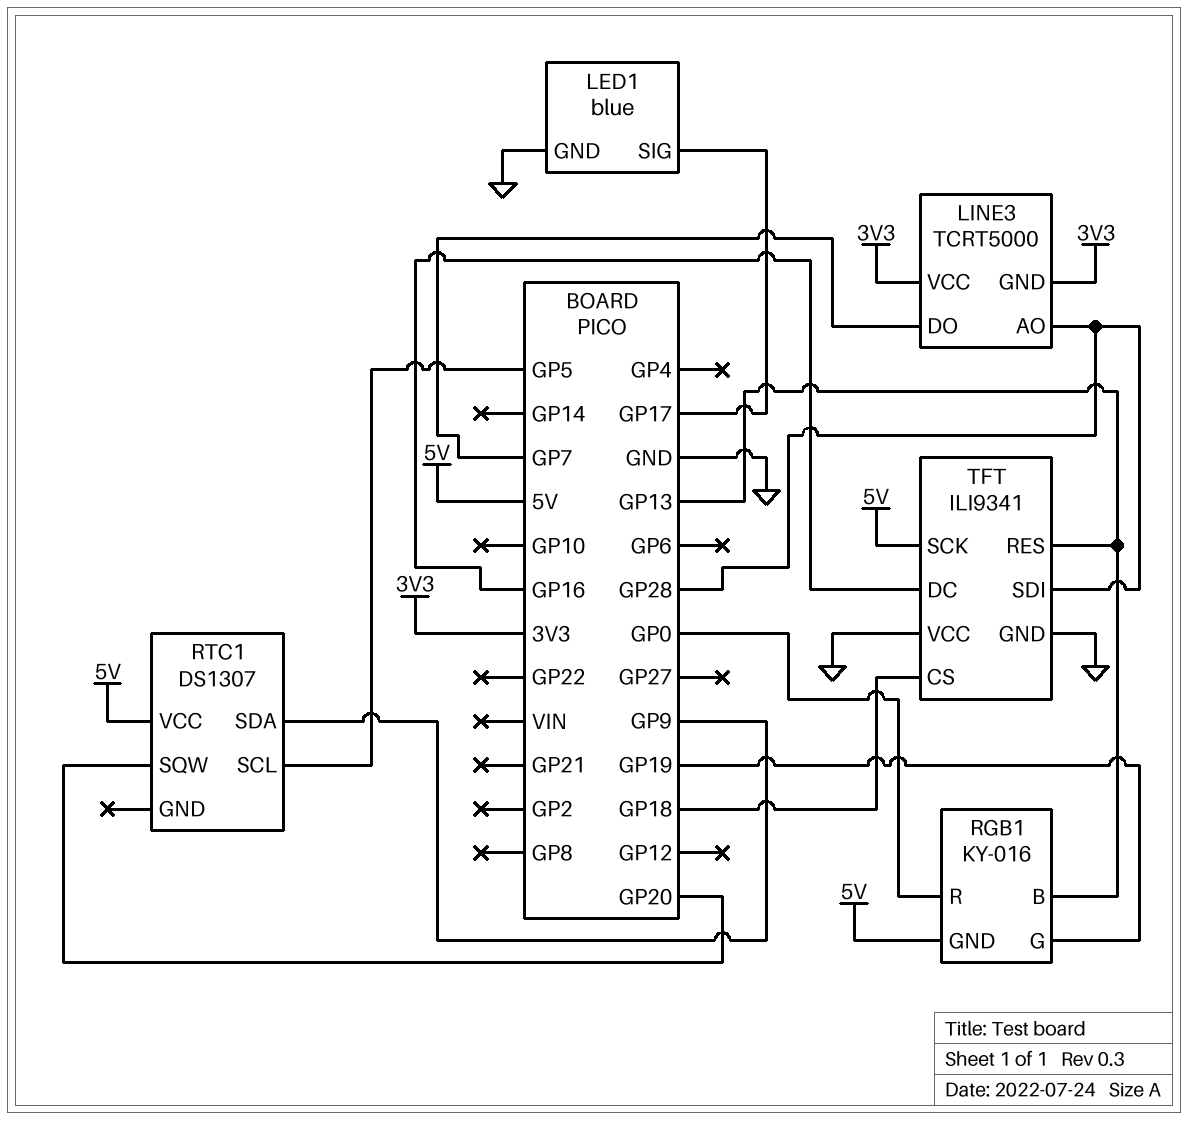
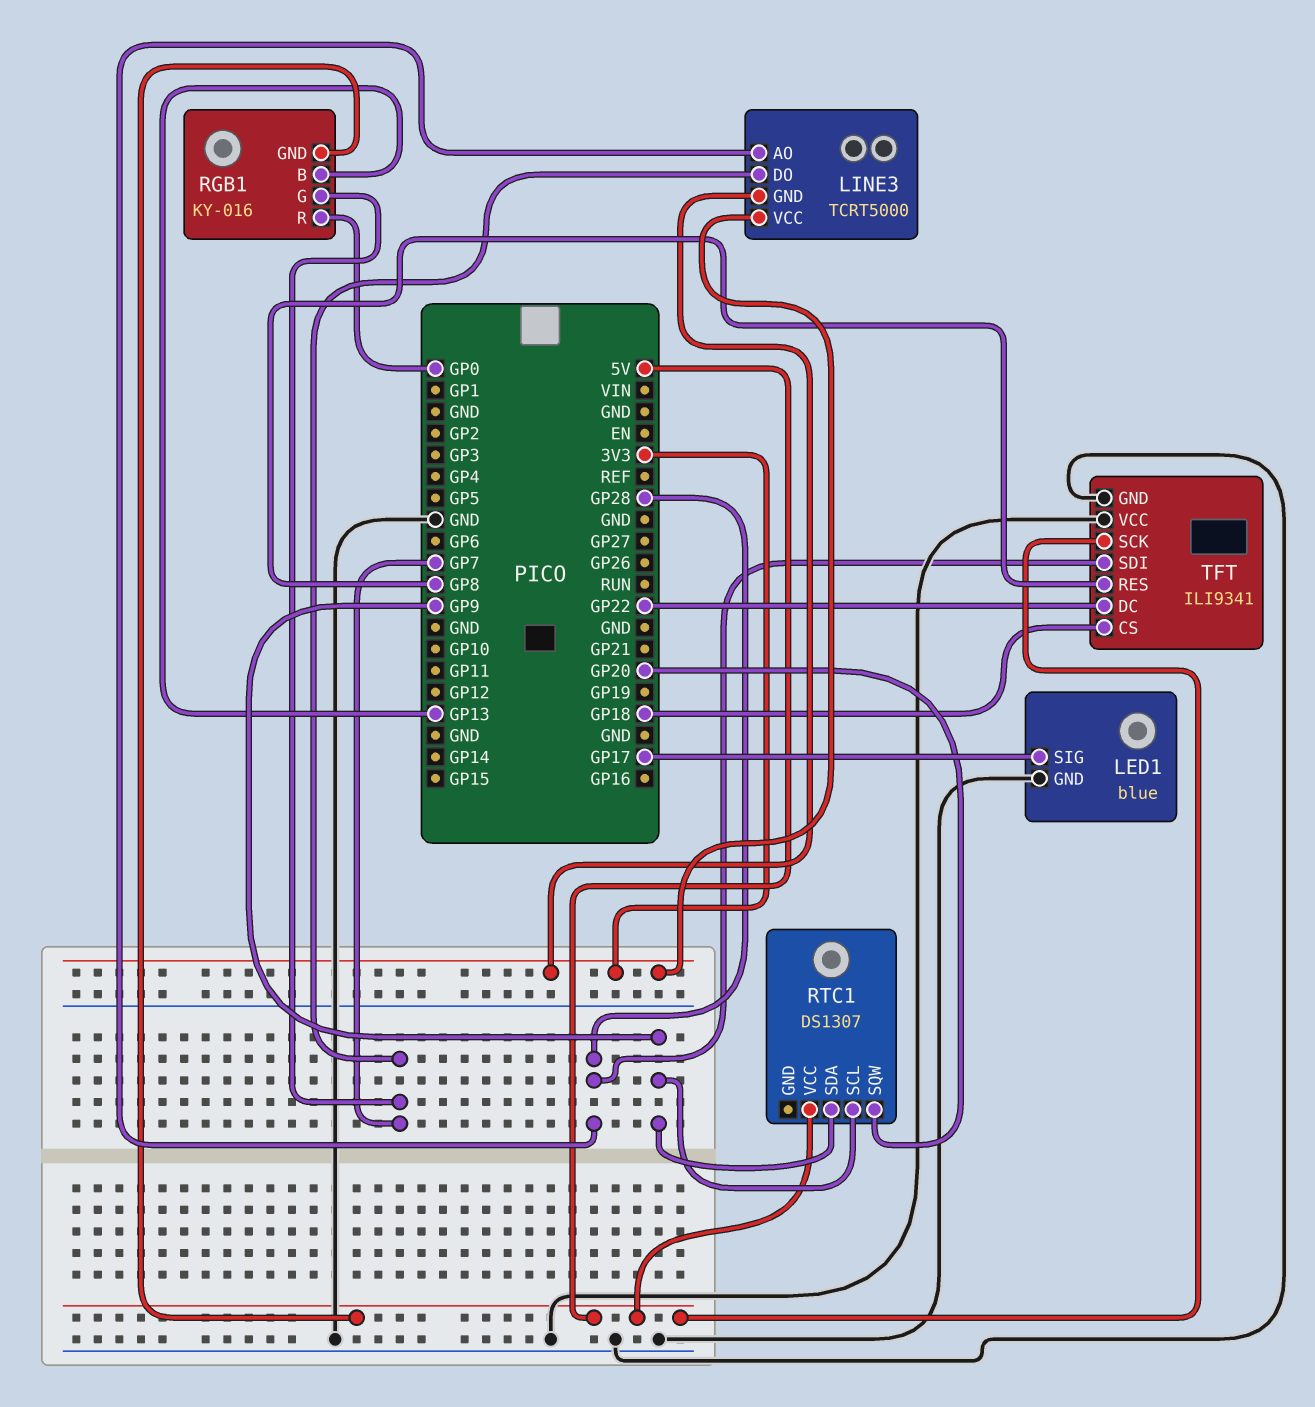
RGB1 pin G: GP19 -> GP7
RTC1 pin SCL: GP5 -> GP9
TFT pin DC: GP16 -> GP22
TFT pin RES: GP13 -> GP8

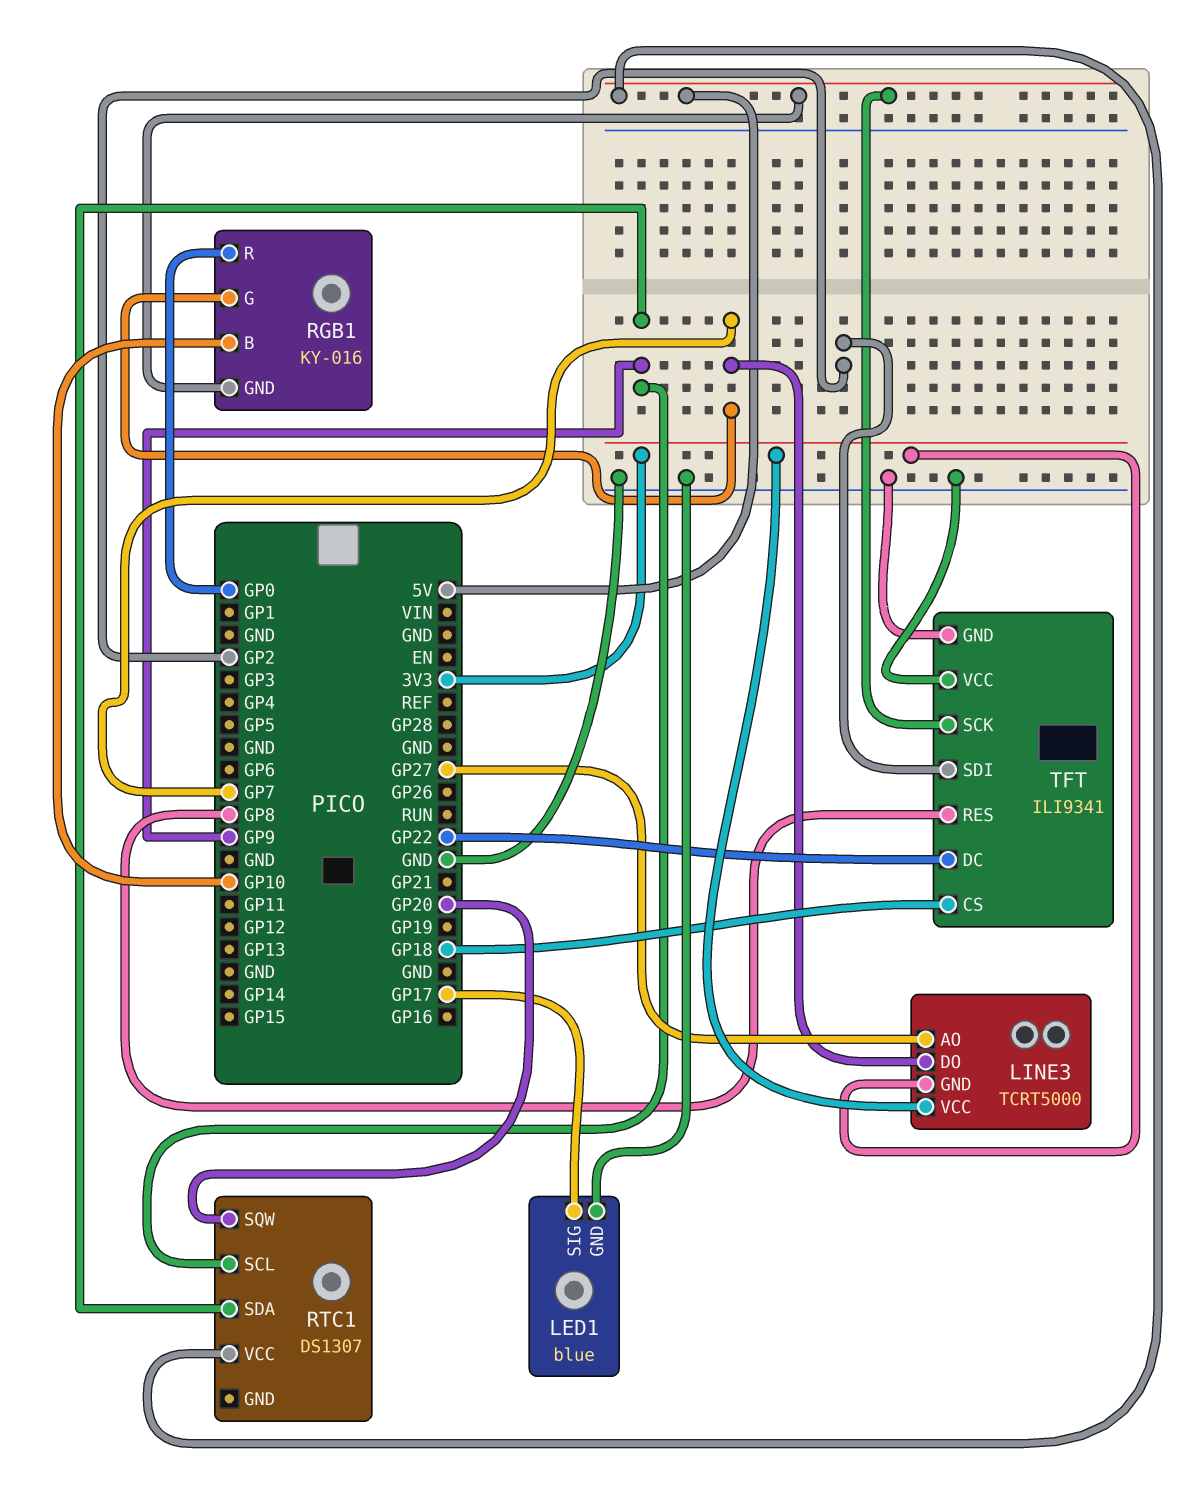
LINE3 pin AO: GP28 -> GP27
RGB1 pin B: GP13 -> GP10
TFT pin SDI: GP28 -> GP2

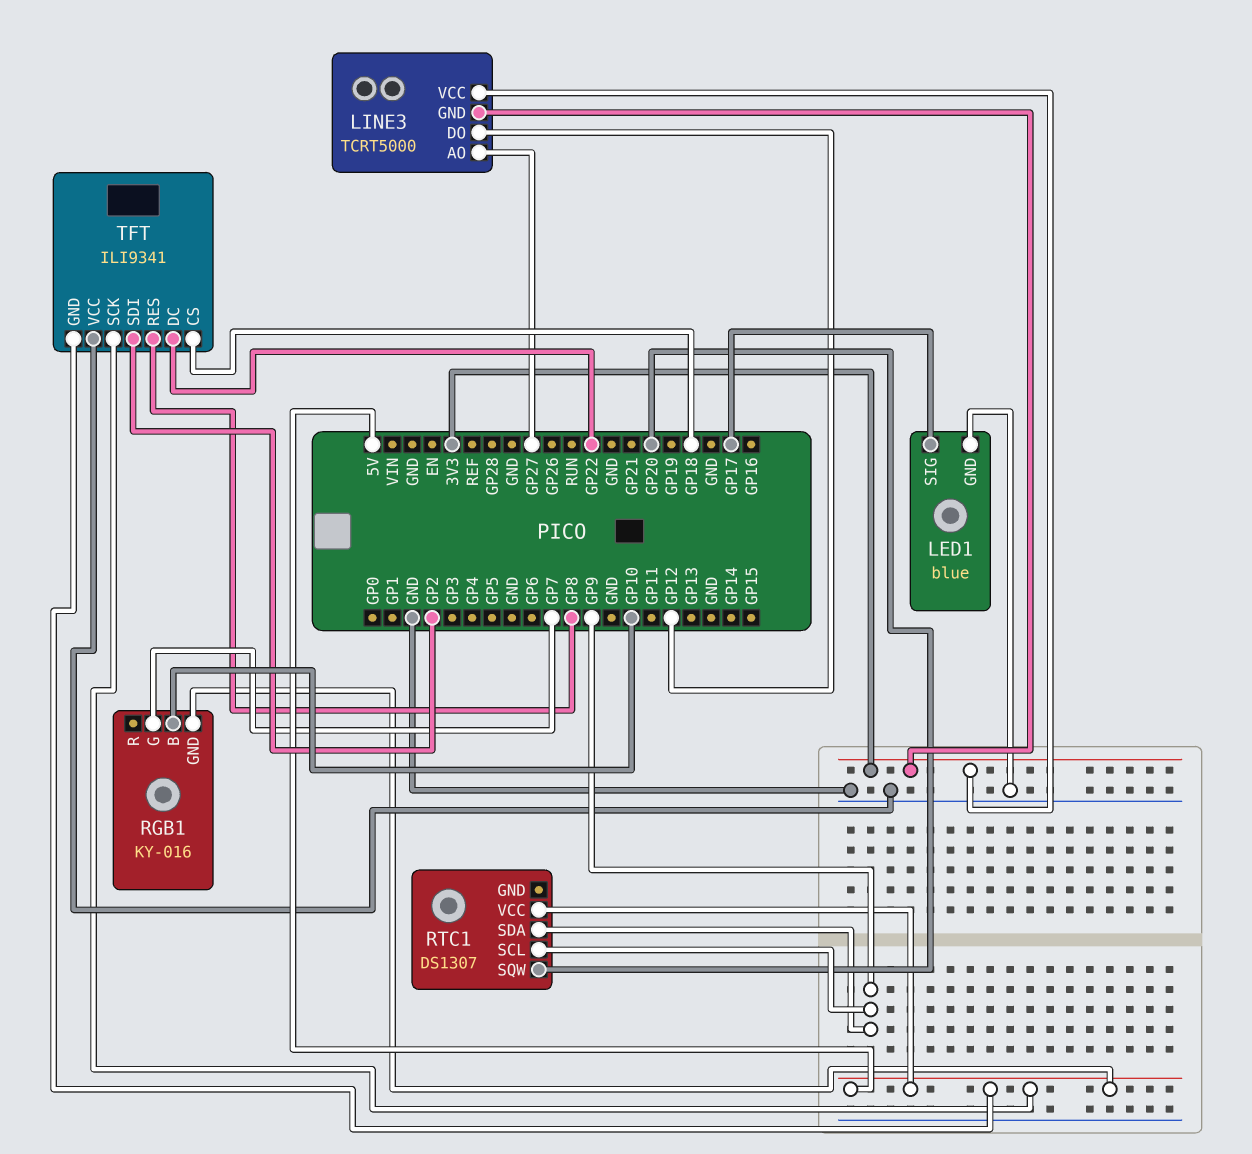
LINE3 pin DO: GP7 -> GP12
RGB1 pin R: GP0 -> none
TFT pin GND: GND -> 5V

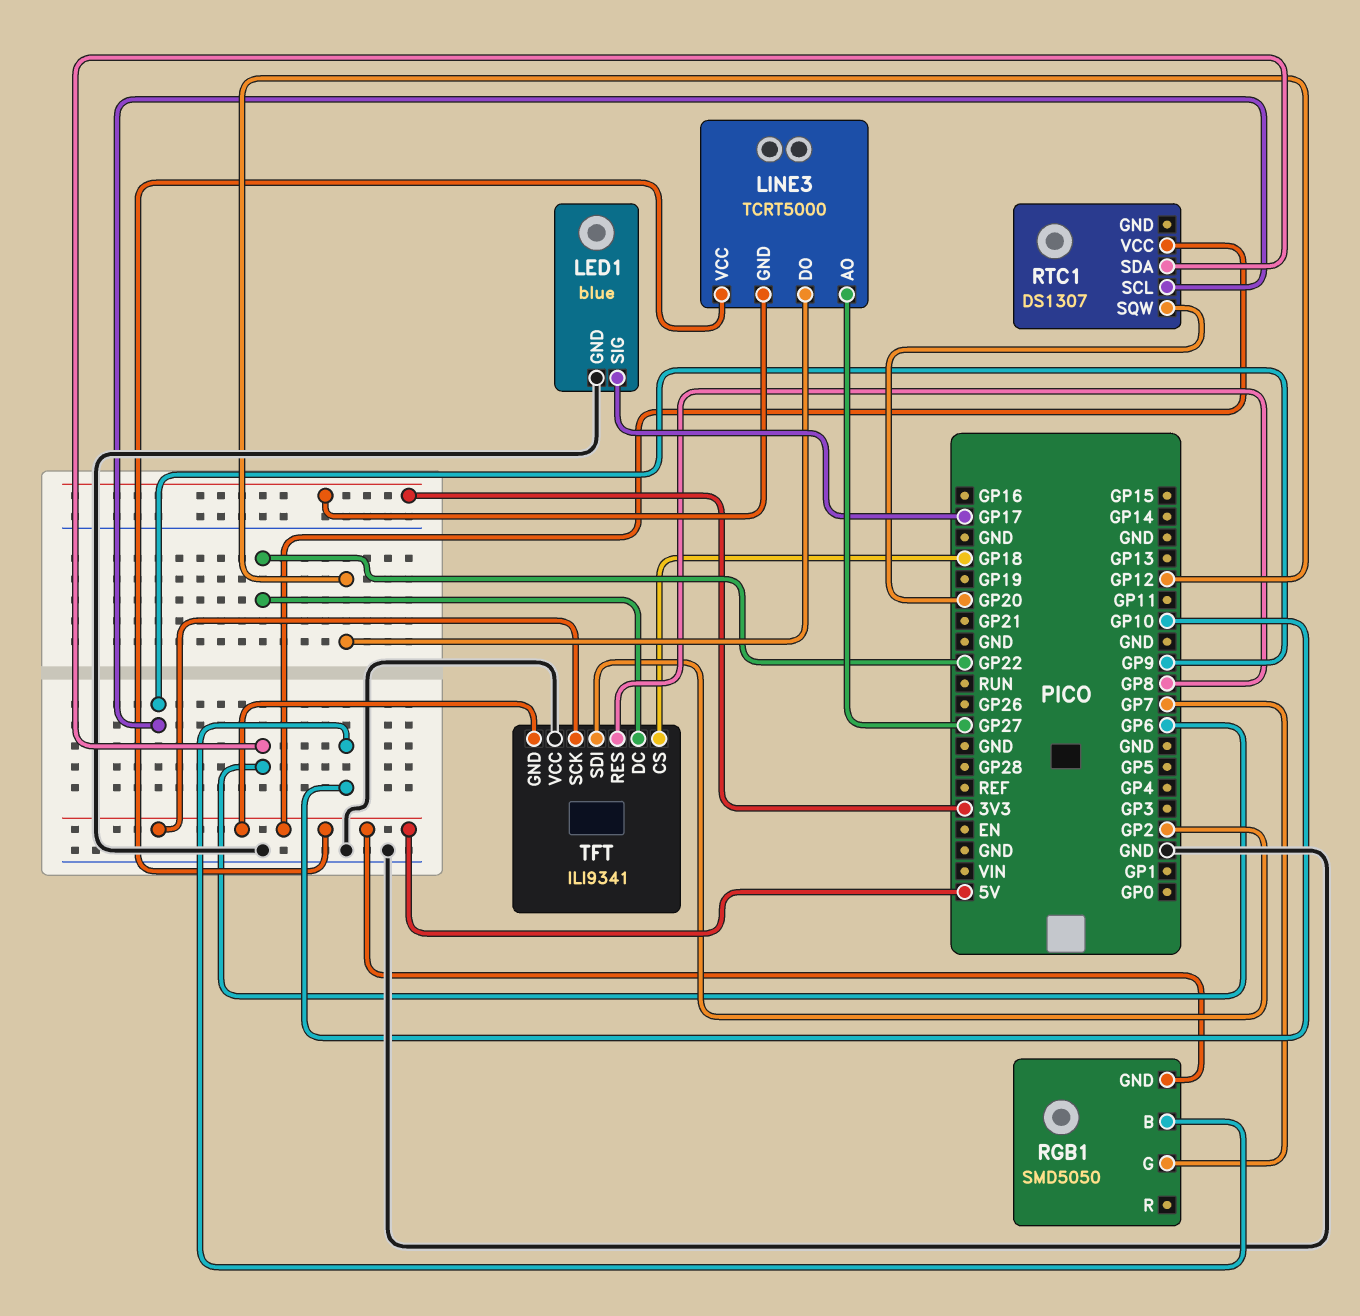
LINE3 pin VCC: 3V3 -> 5V
RGB1: KY-016 -> SMD5050
RTC1 pin SDA: GP9 -> GP6

